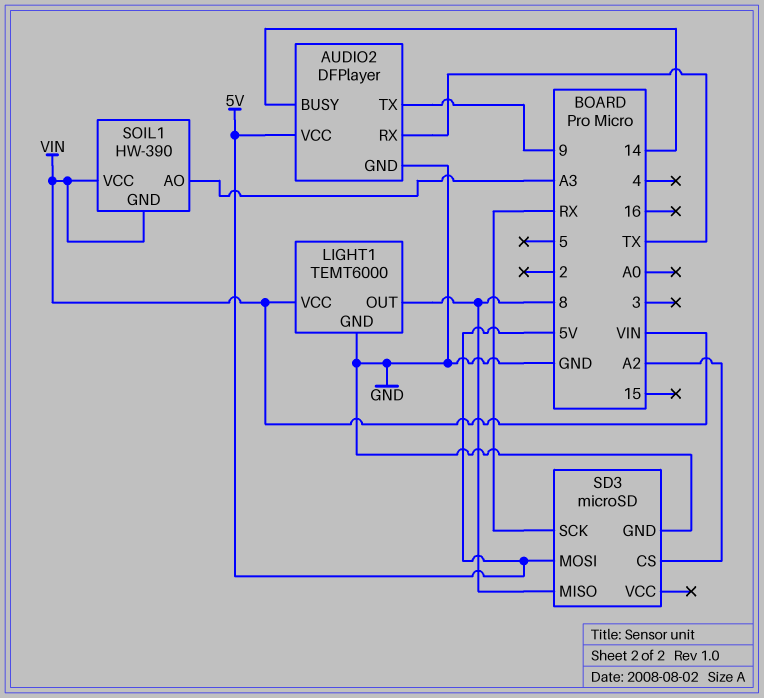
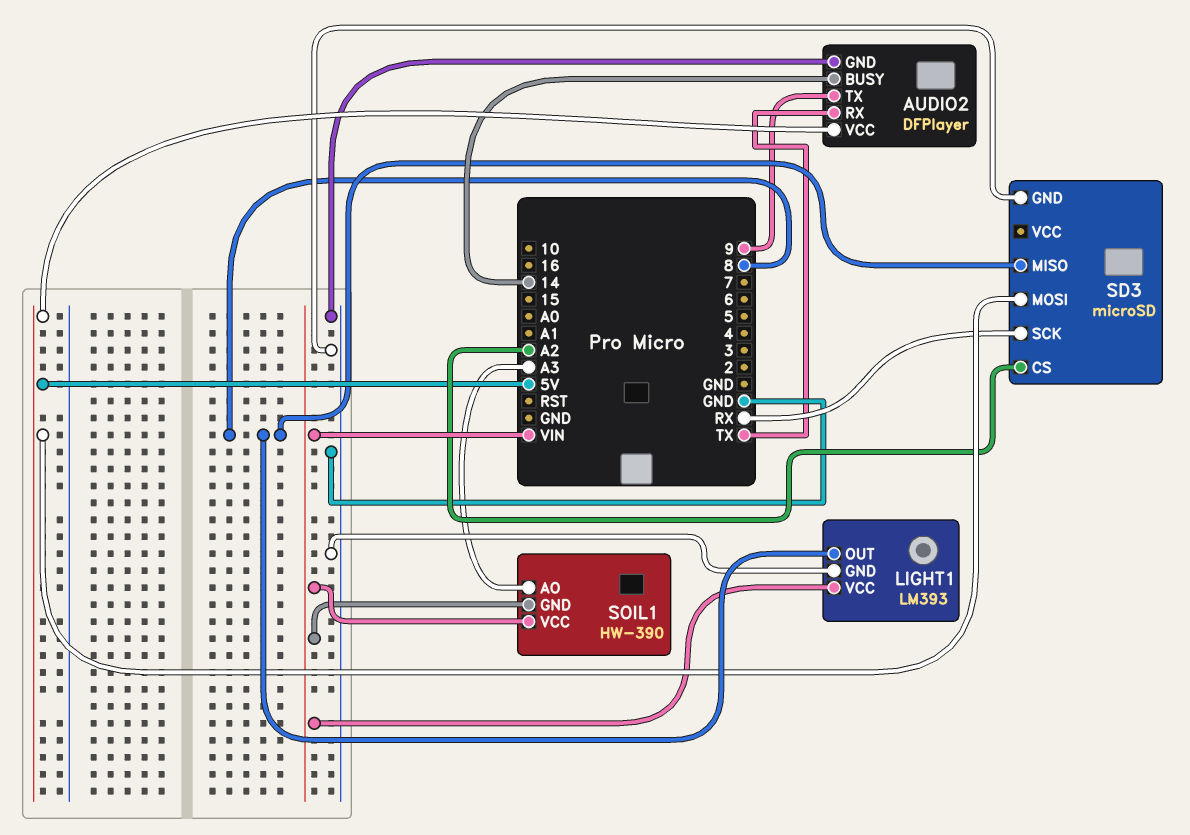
LIGHT1: TEMT6000 -> LM393

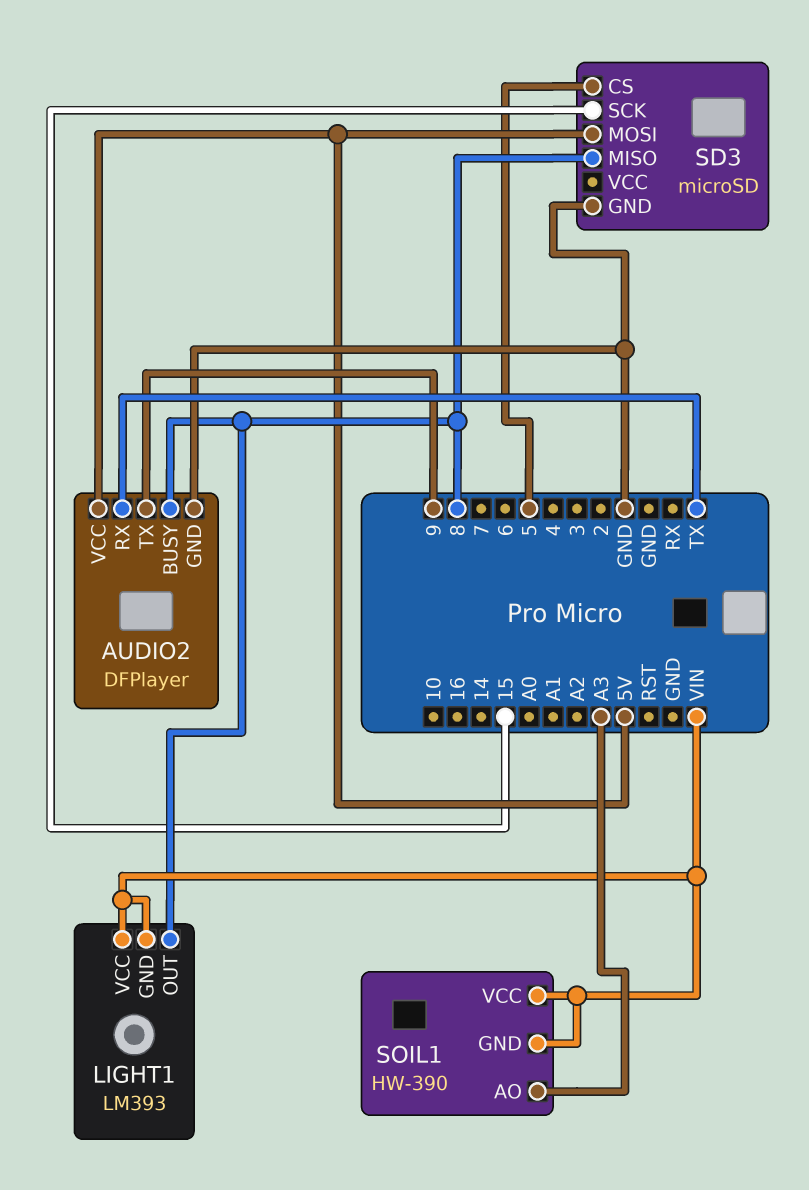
AUDIO2 pin BUSY: 14 -> 8
LIGHT1 pin GND: GND -> VIN
SD3 pin CS: A2 -> 5
SD3 pin SCK: RX -> 15

